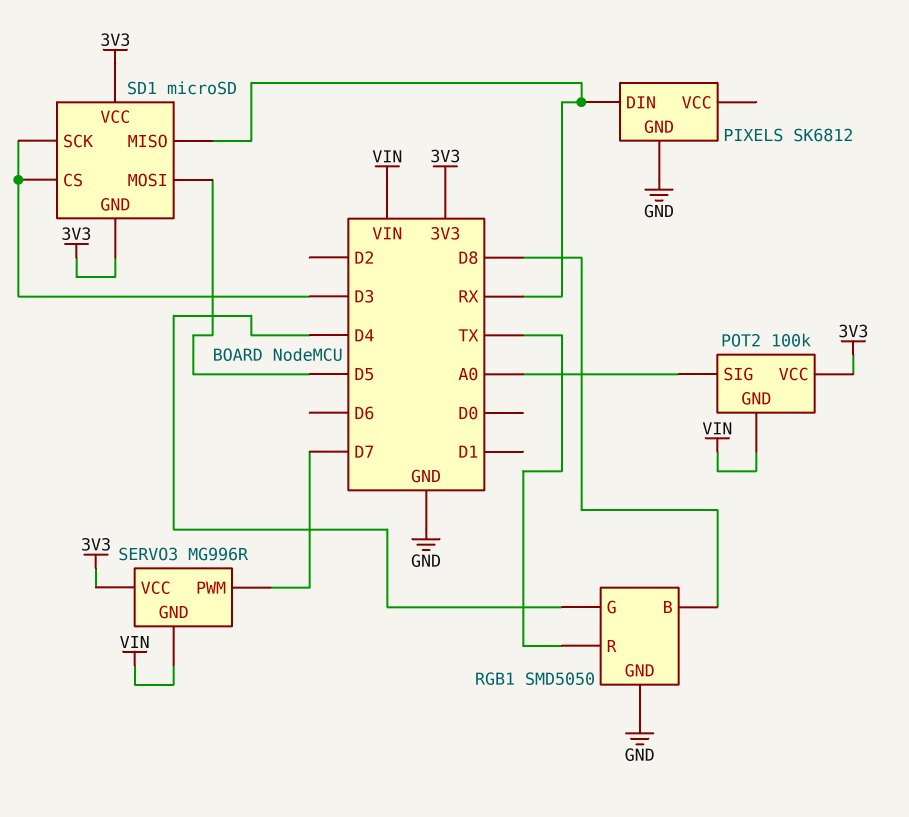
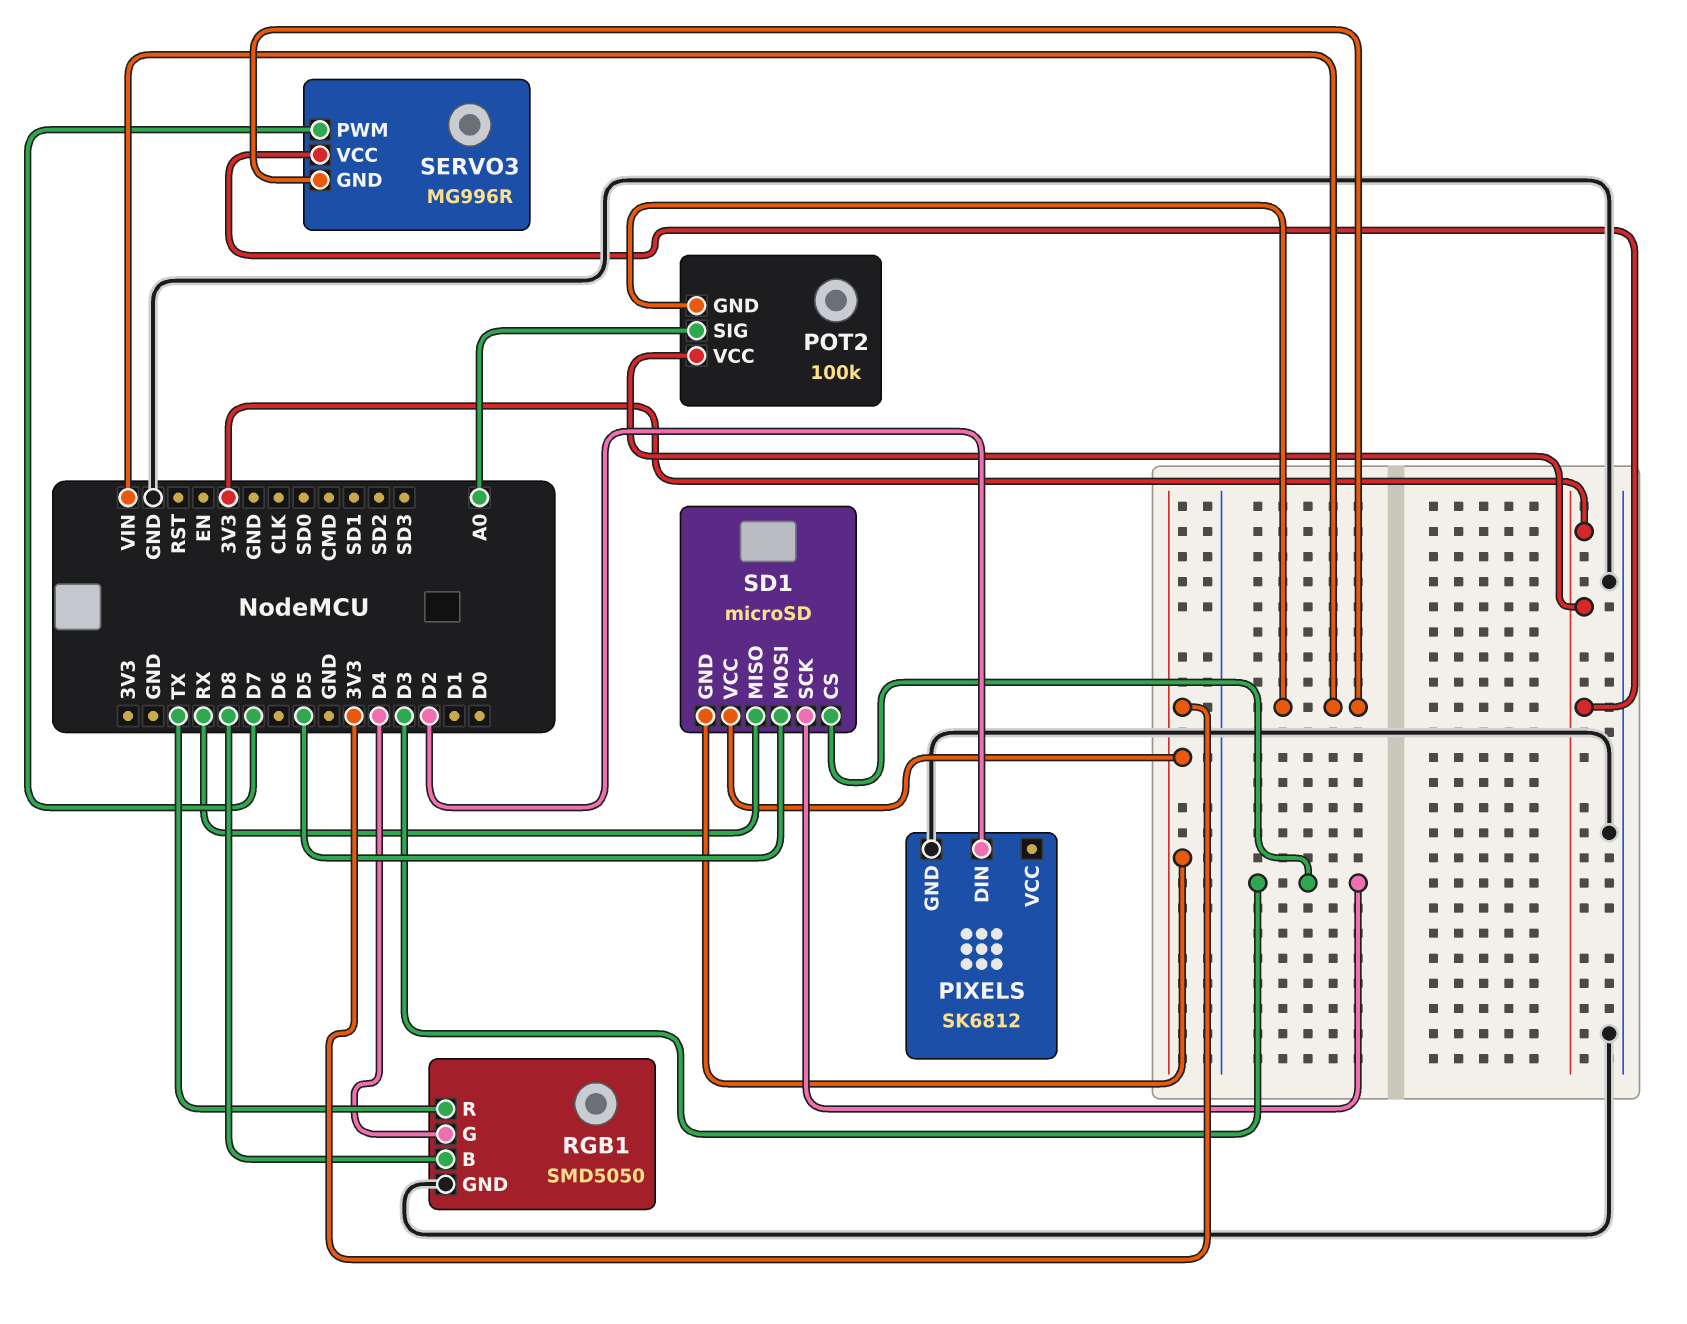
PIXELS pin DIN: RX -> D2

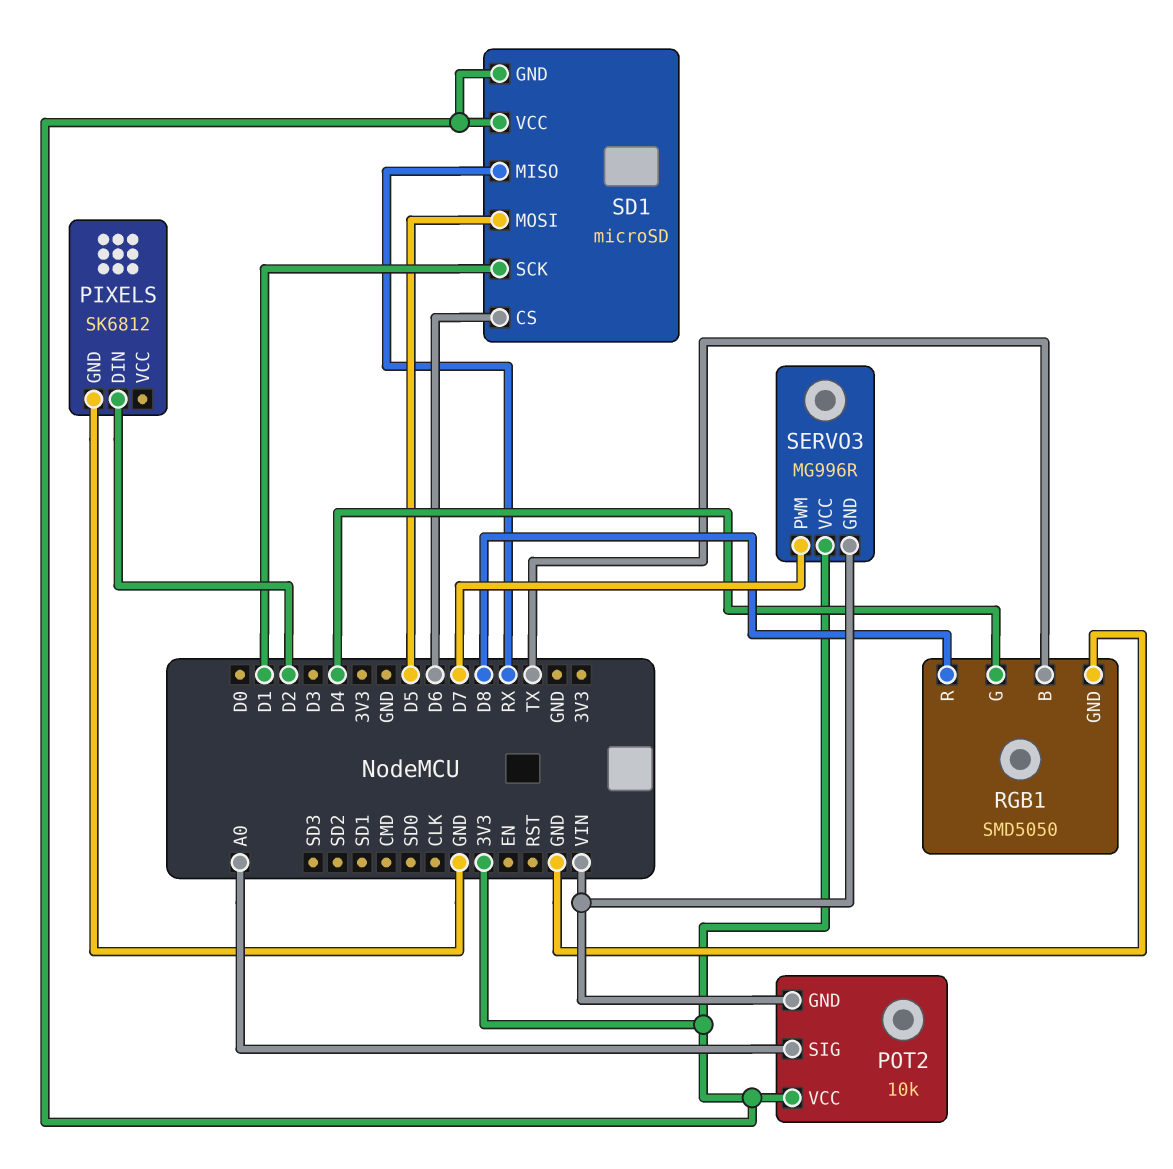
POT2: 100k -> 10k
RGB1 pin B: D8 -> TX
RGB1 pin R: TX -> D8
SD1 pin CS: D3 -> D6
SD1 pin SCK: D3 -> D1

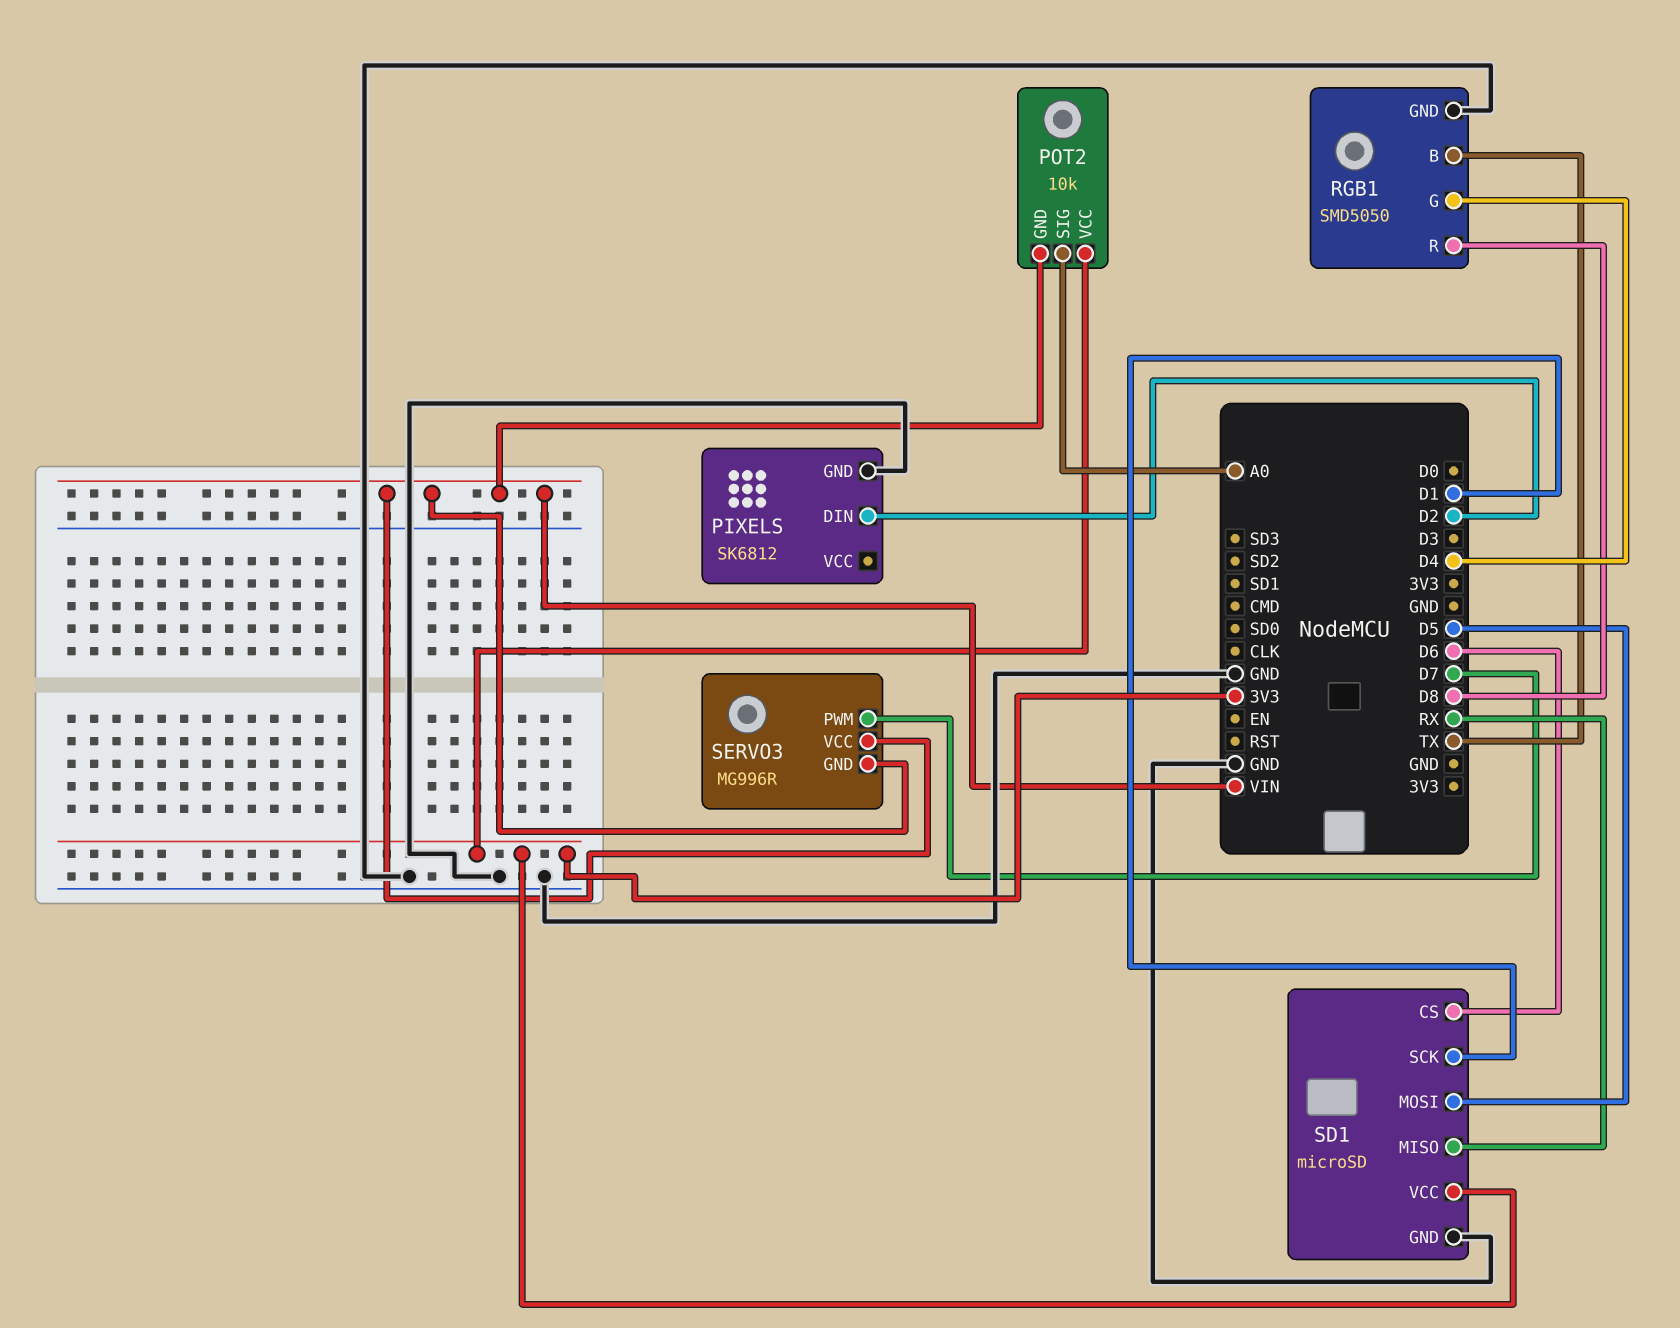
SD1 pin GND: 3V3 -> GND
SERVO3 pin VCC: 3V3 -> VIN

